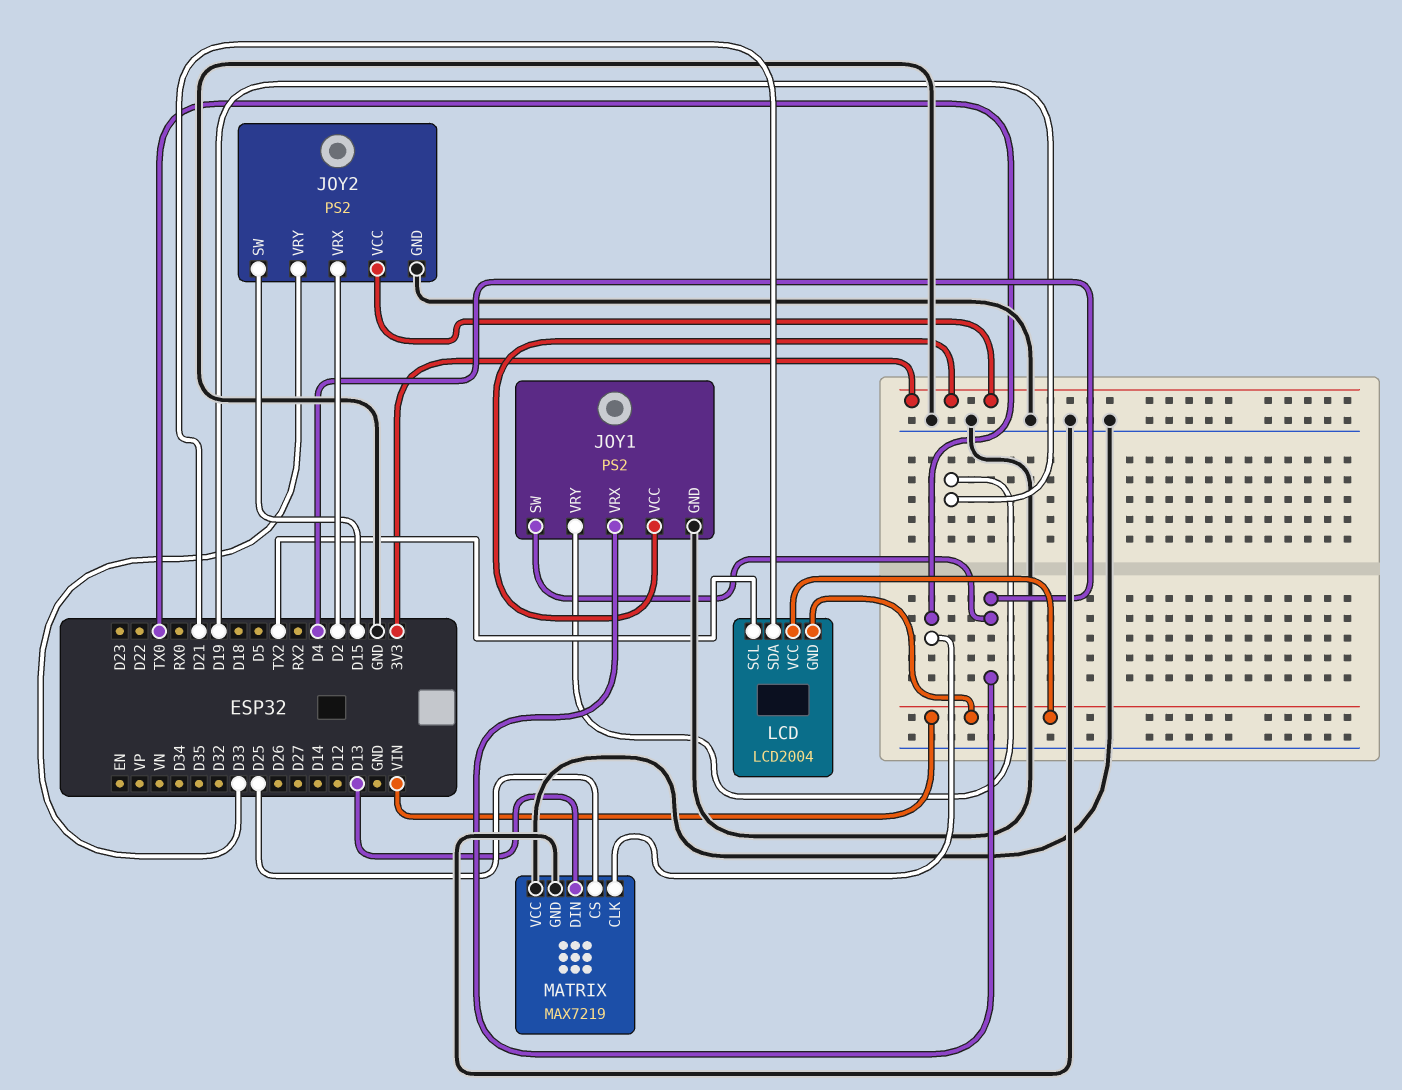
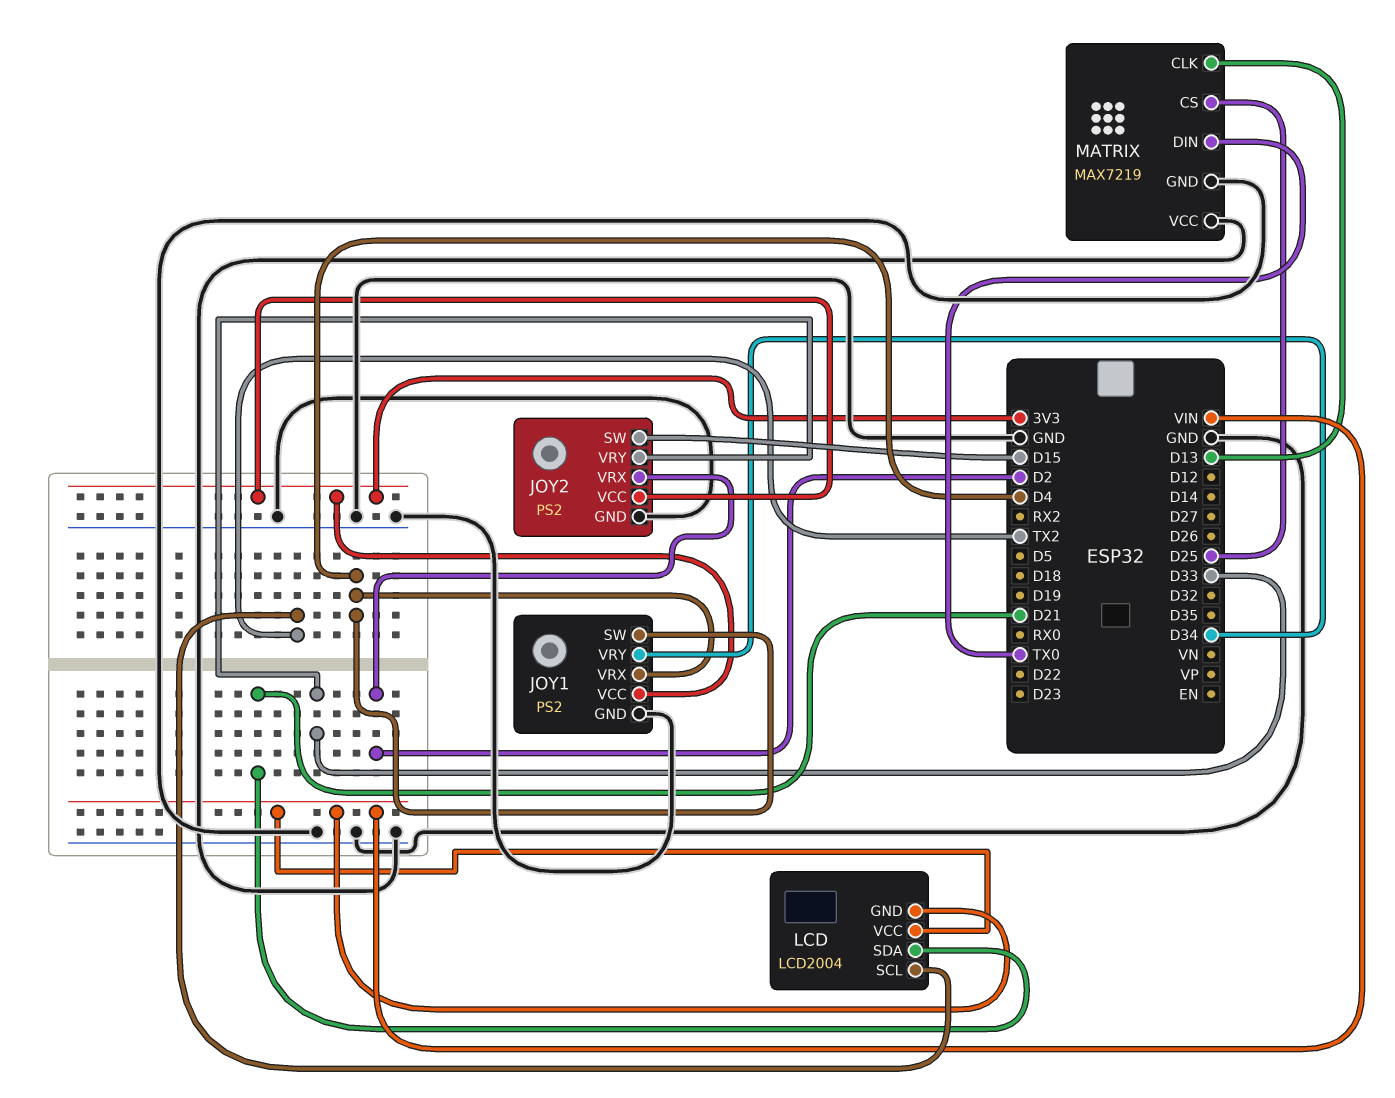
JOY1 pin VRY: D19 -> D34
MATRIX pin CLK: TX0 -> D13
MATRIX pin DIN: D13 -> TX0

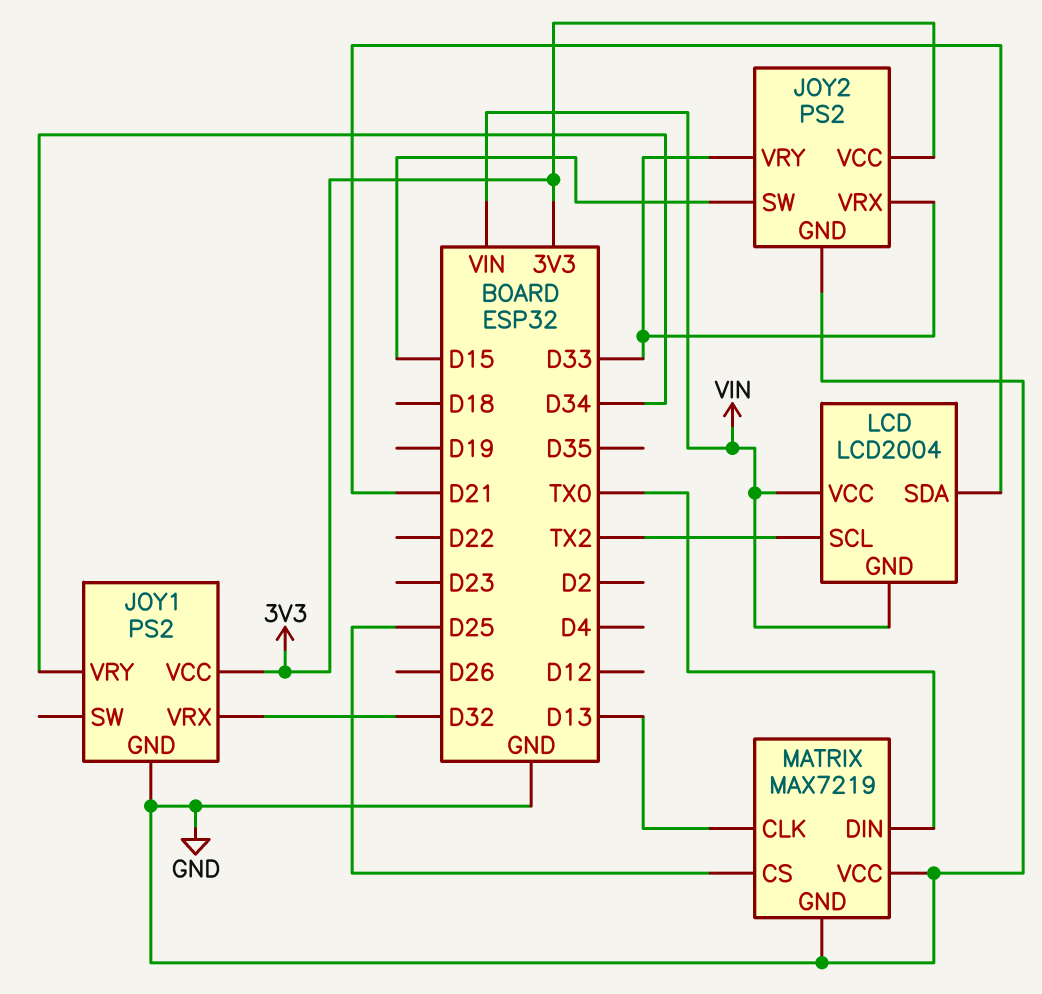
JOY1 pin SW: D4 -> none
JOY1 pin VRX: D4 -> D32
JOY2 pin VRX: D2 -> D33

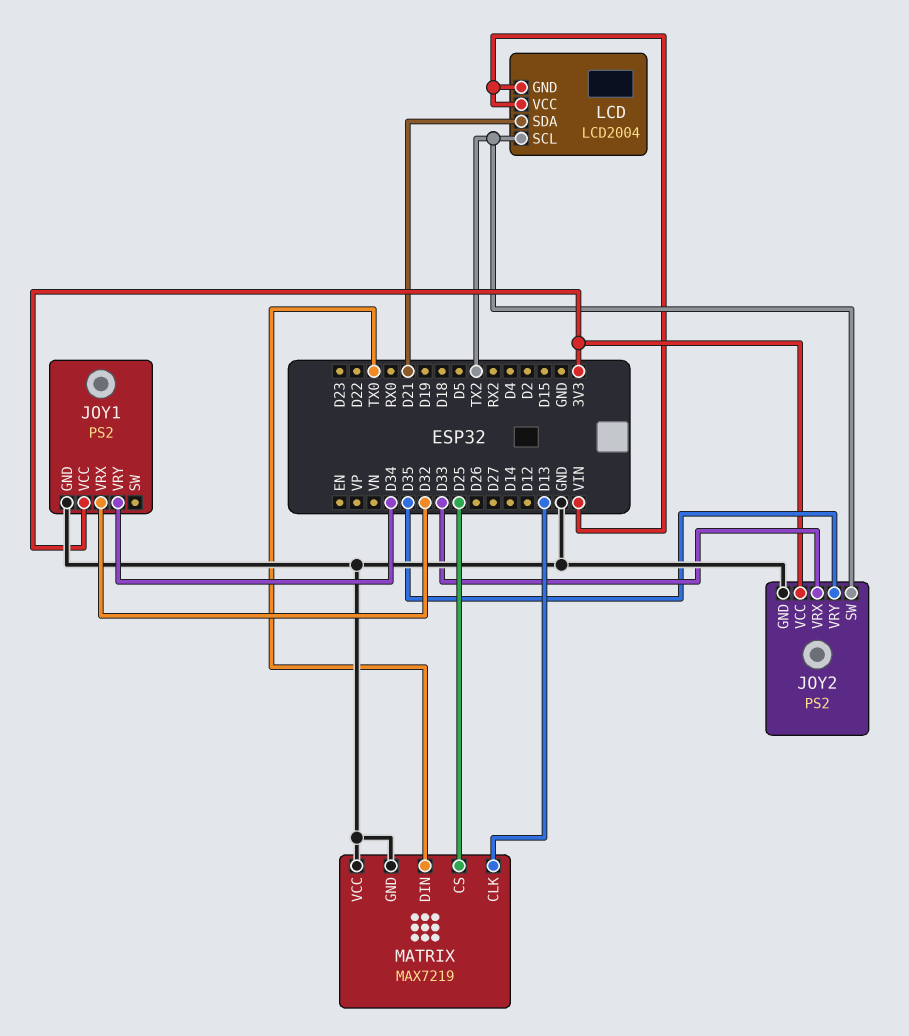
JOY2 pin SW: D15 -> TX2
JOY2 pin VRY: D33 -> D35

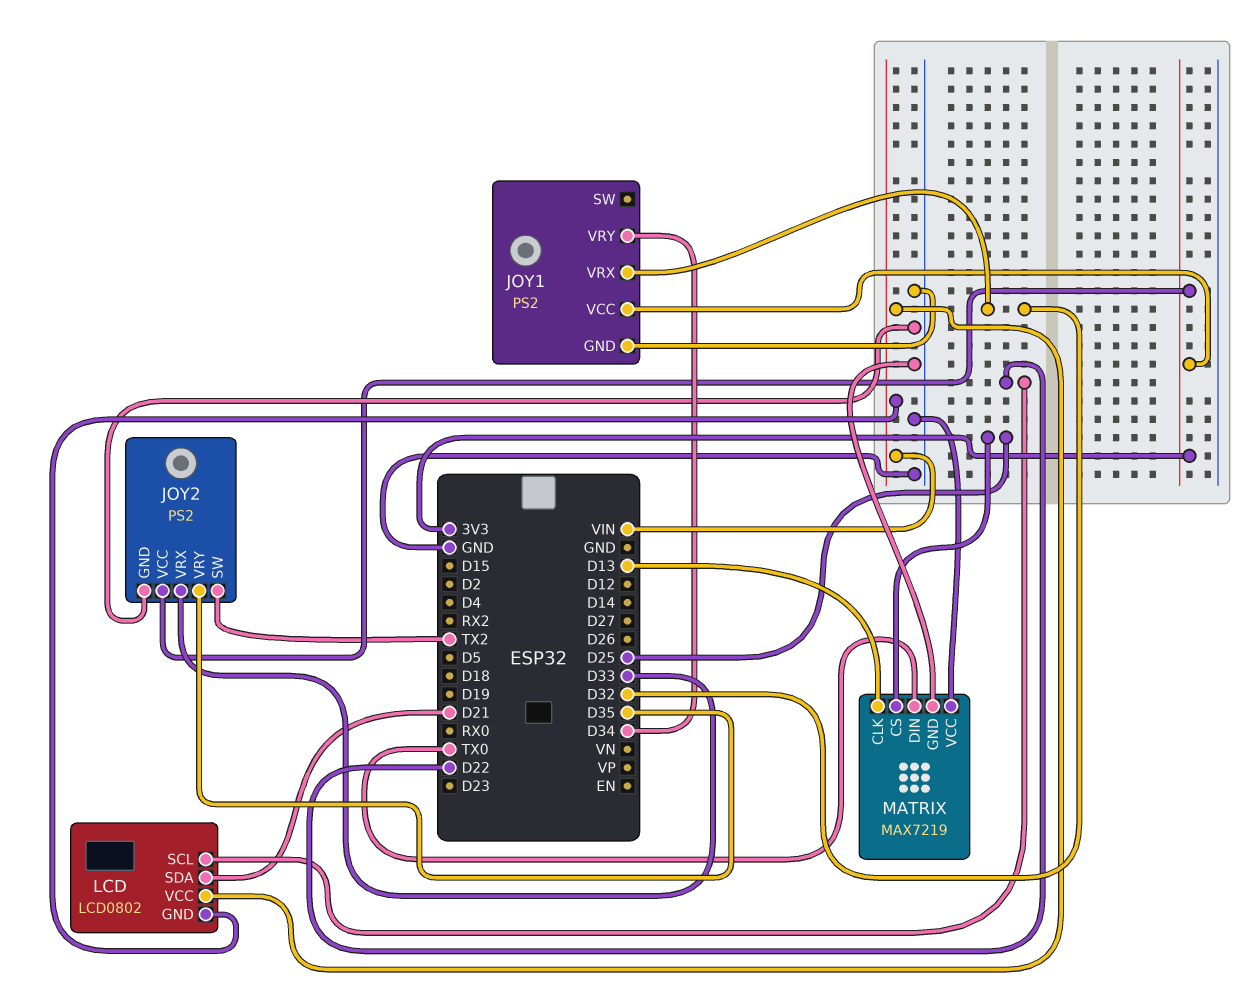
LCD: LCD2004 -> LCD0802
LCD pin SCL: TX2 -> D22

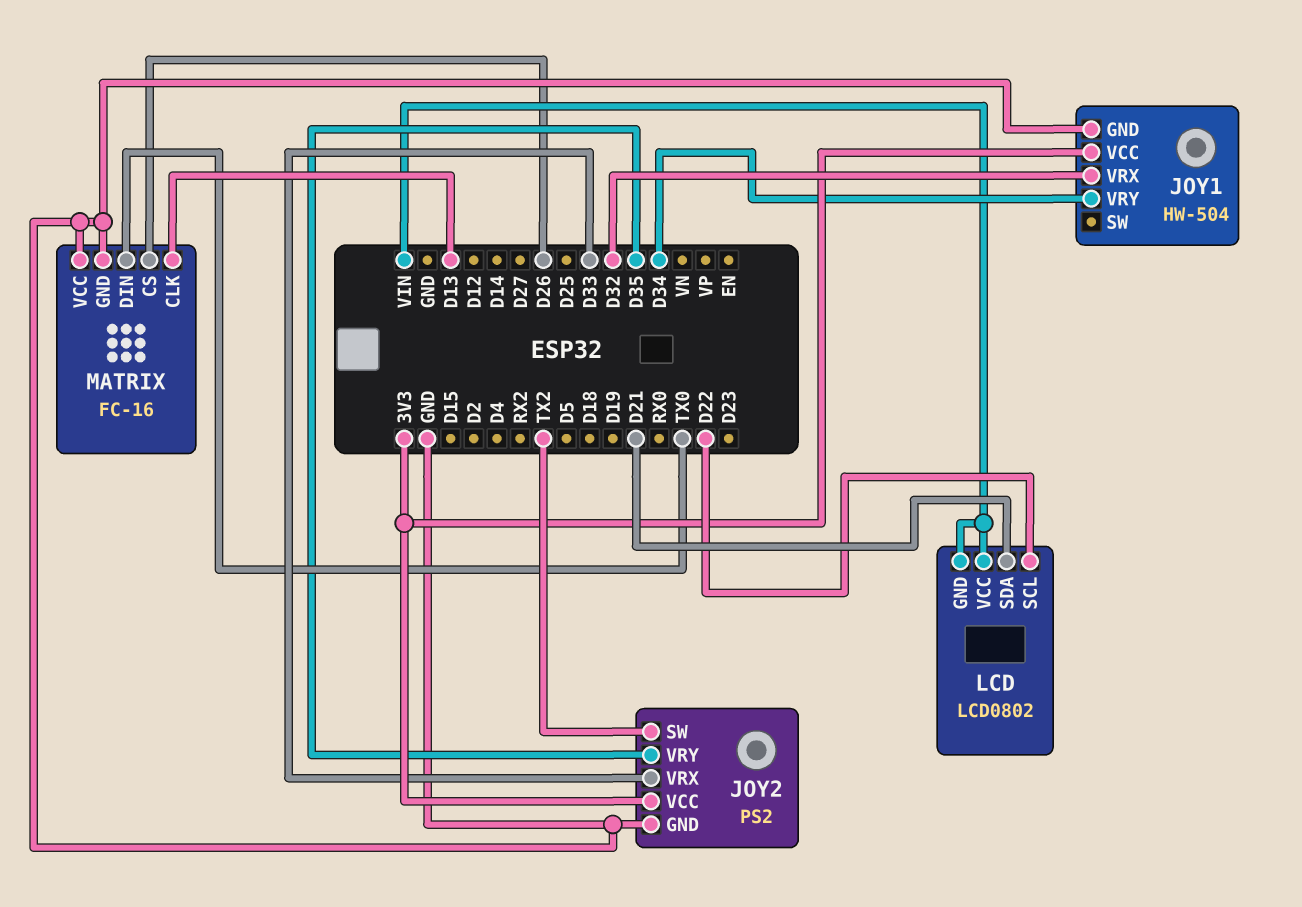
JOY1: PS2 -> HW-504
MATRIX: MAX7219 -> FC-16
MATRIX pin CS: D25 -> D26

